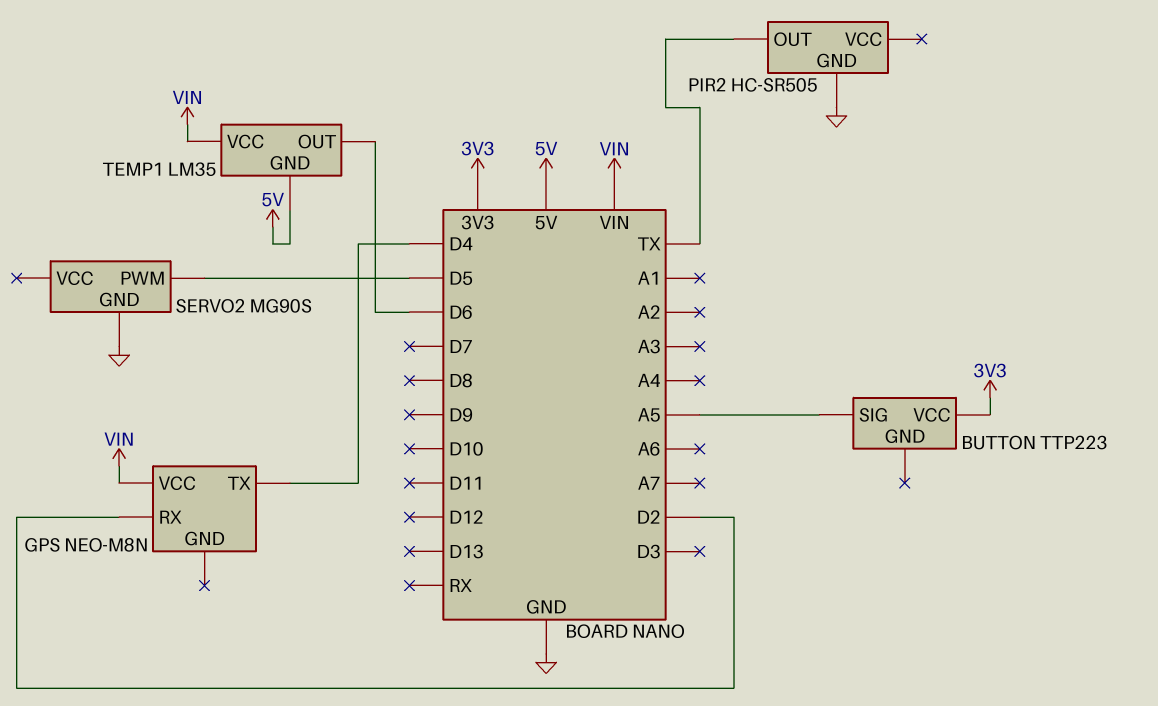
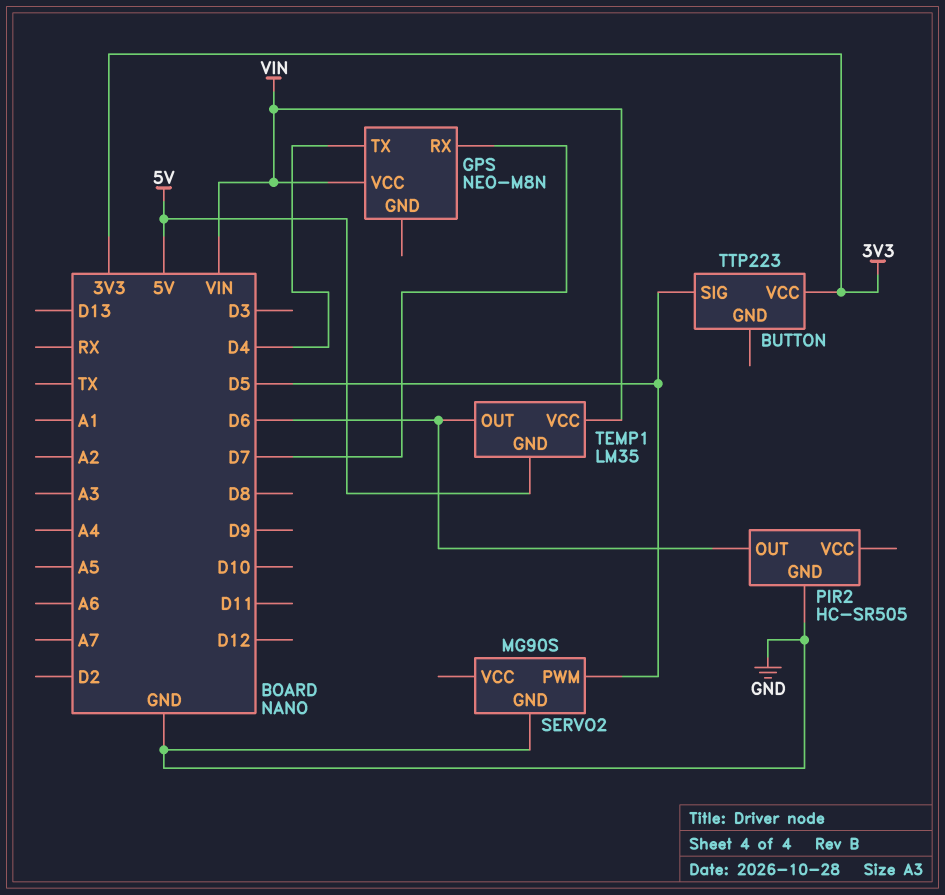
BUTTON pin SIG: A5 -> D5
GPS pin RX: D2 -> D7
PIR2 pin OUT: TX -> D6

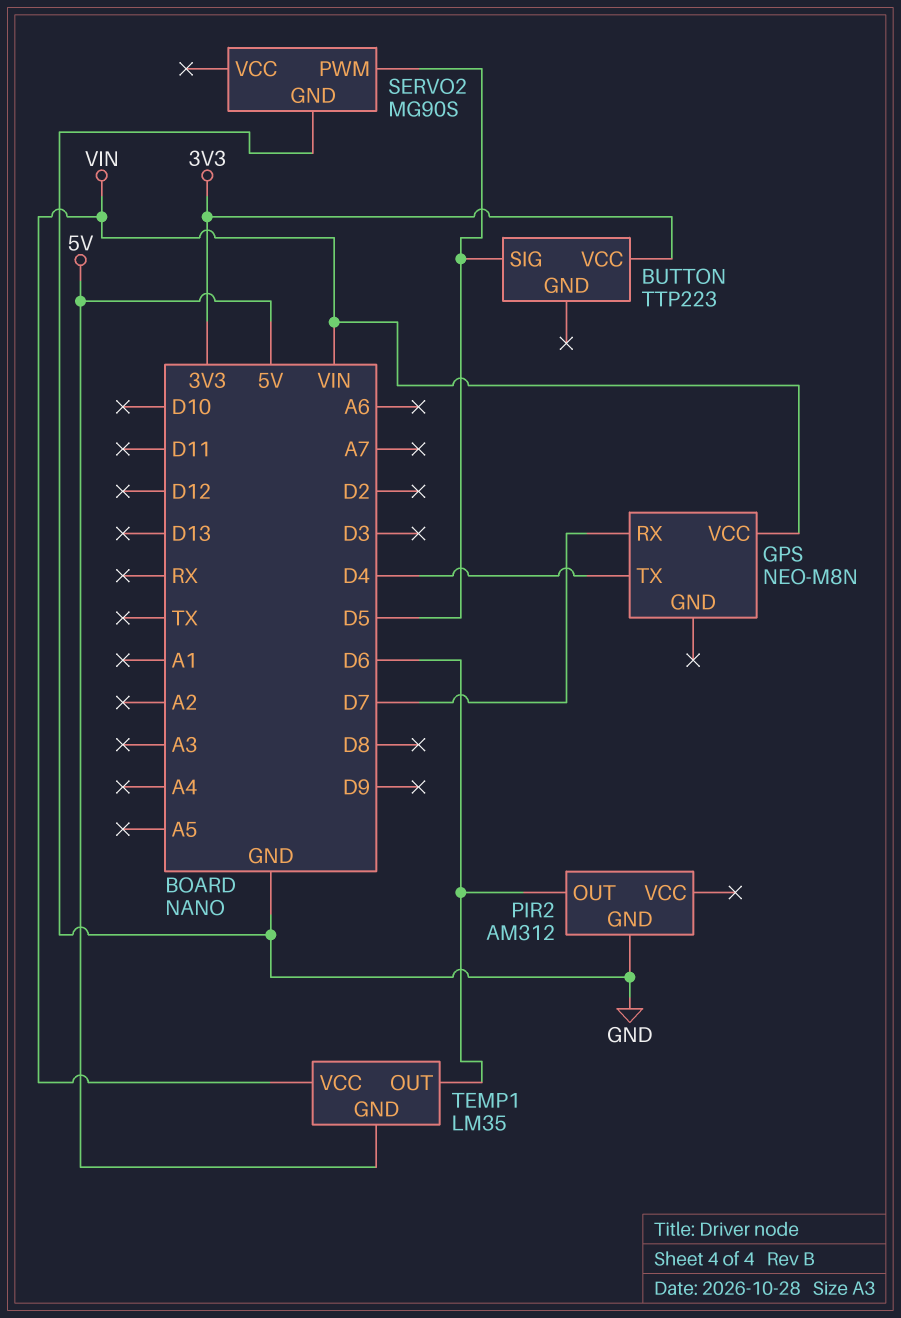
PIR2: HC-SR505 -> AM312

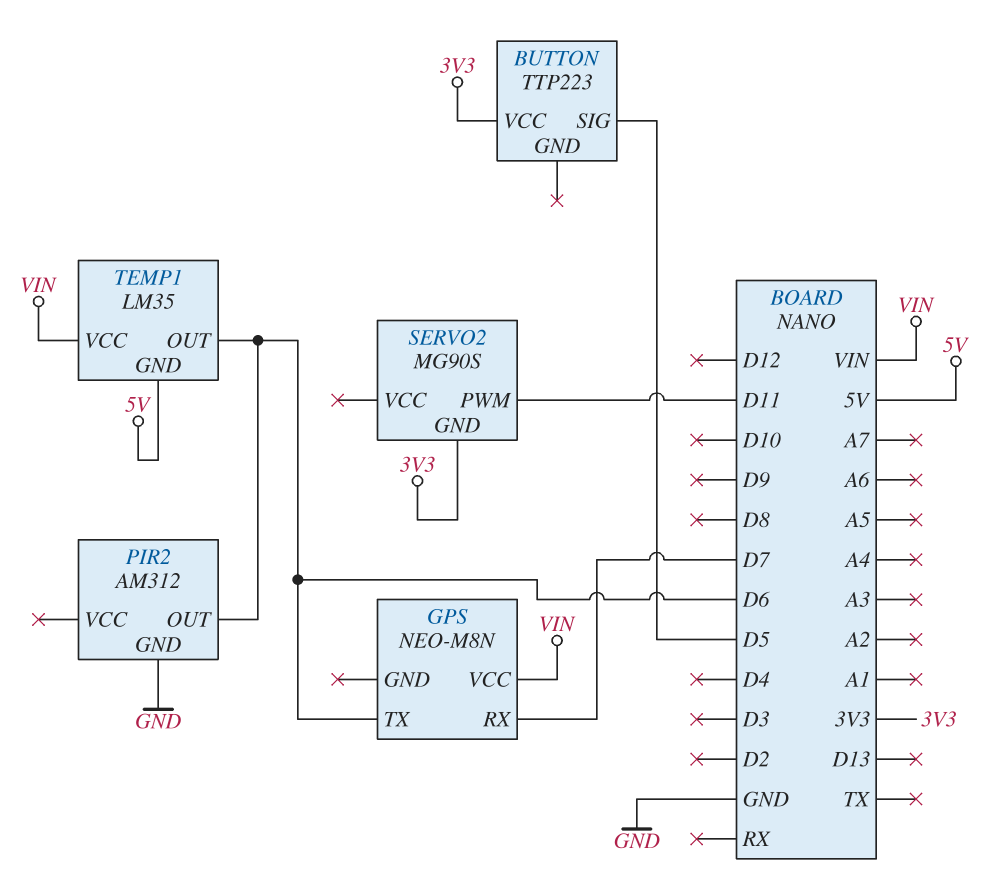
GPS pin TX: D4 -> D6
SERVO2 pin GND: GND -> 3V3
SERVO2 pin PWM: D5 -> D11

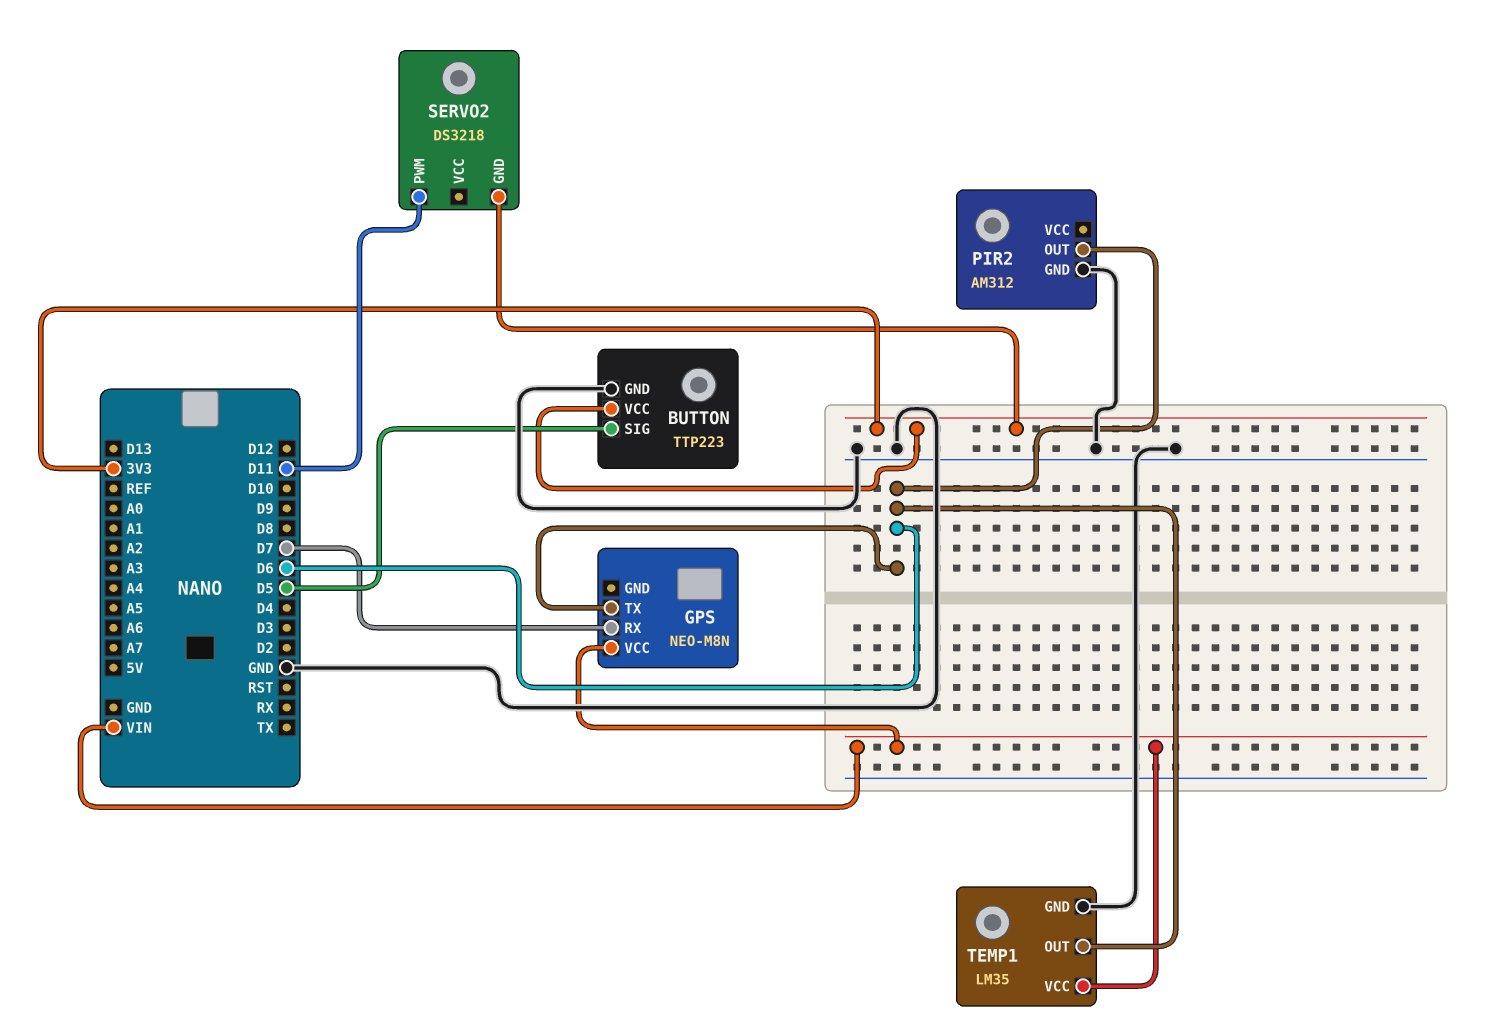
BUTTON pin GND: none -> GND
SERVO2: MG90S -> DS3218
TEMP1 pin GND: 5V -> GND

